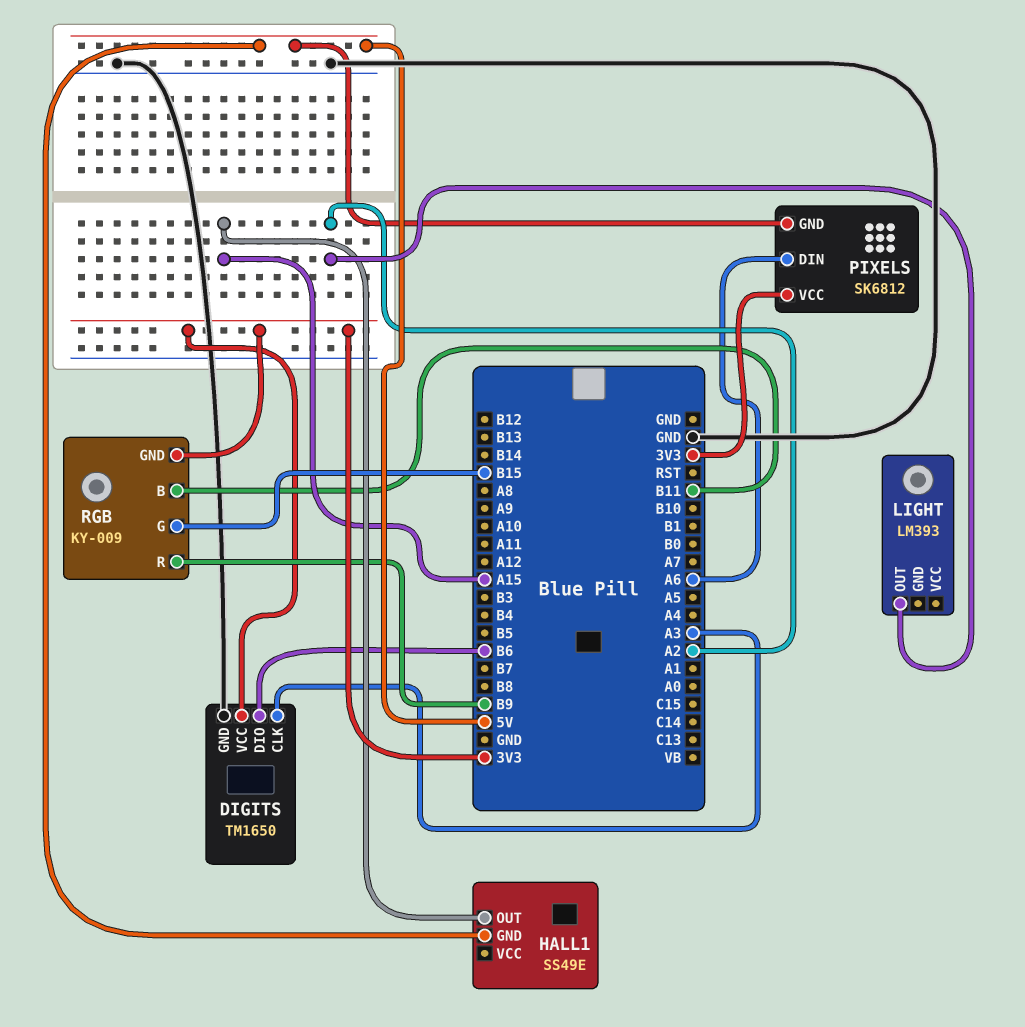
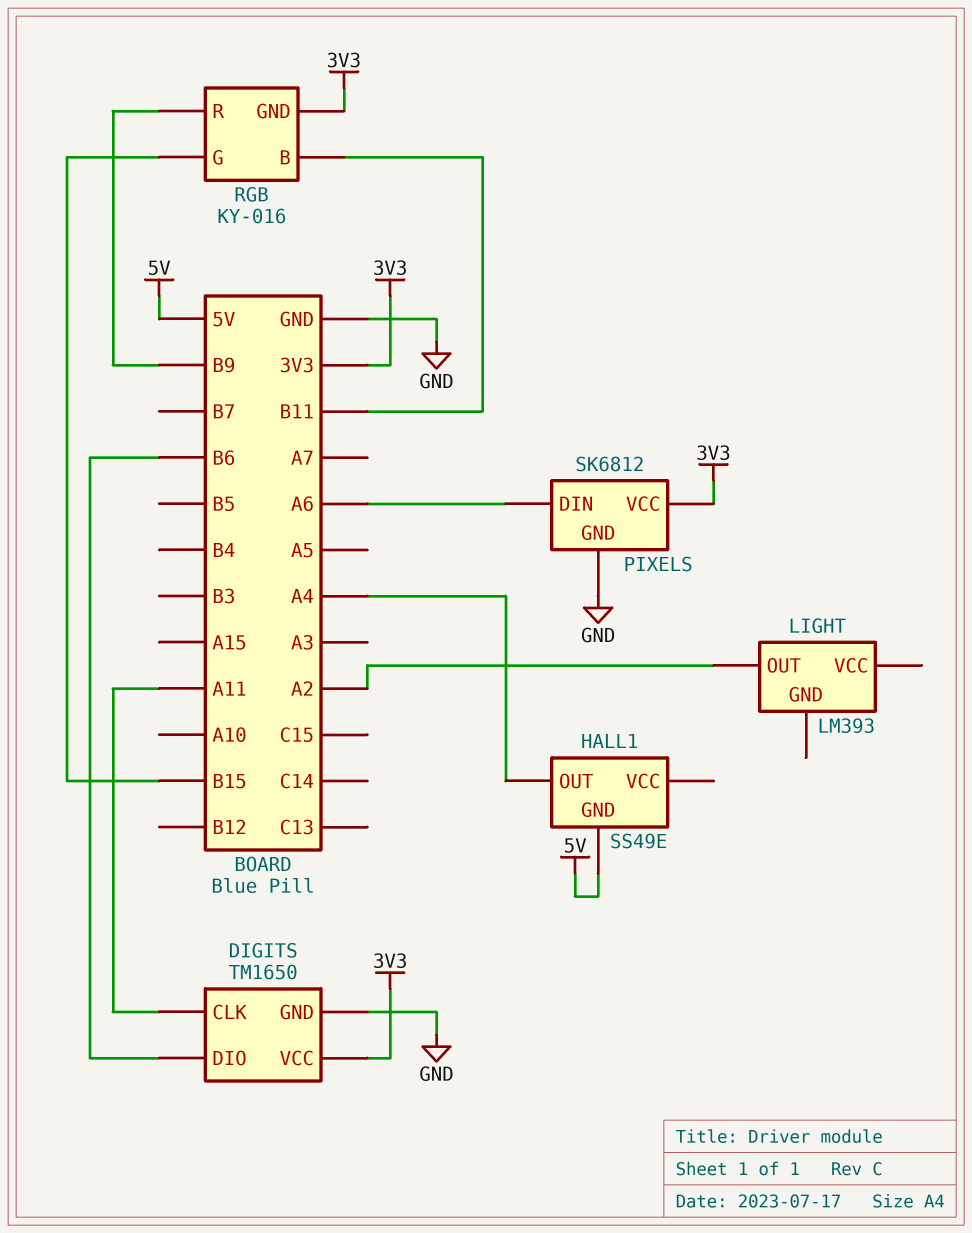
DIGITS pin CLK: A3 -> A11
HALL1 pin OUT: A15 -> A4
PIXELS pin GND: 5V -> GND
RGB: KY-009 -> KY-016

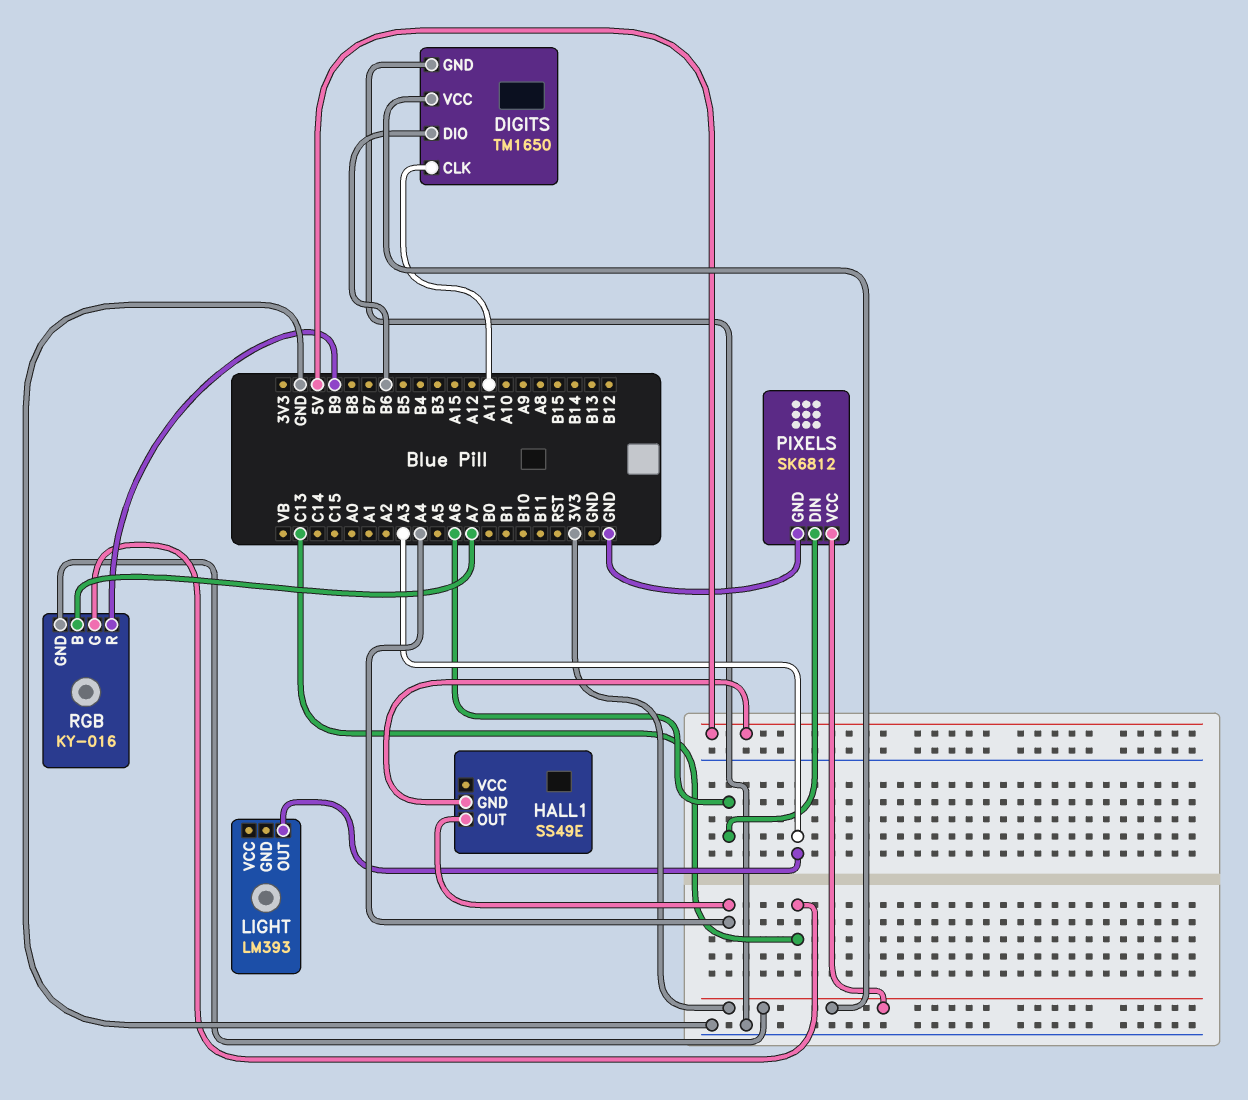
LIGHT pin OUT: A2 -> A3
RGB pin B: B11 -> A7
RGB pin G: B15 -> C13

